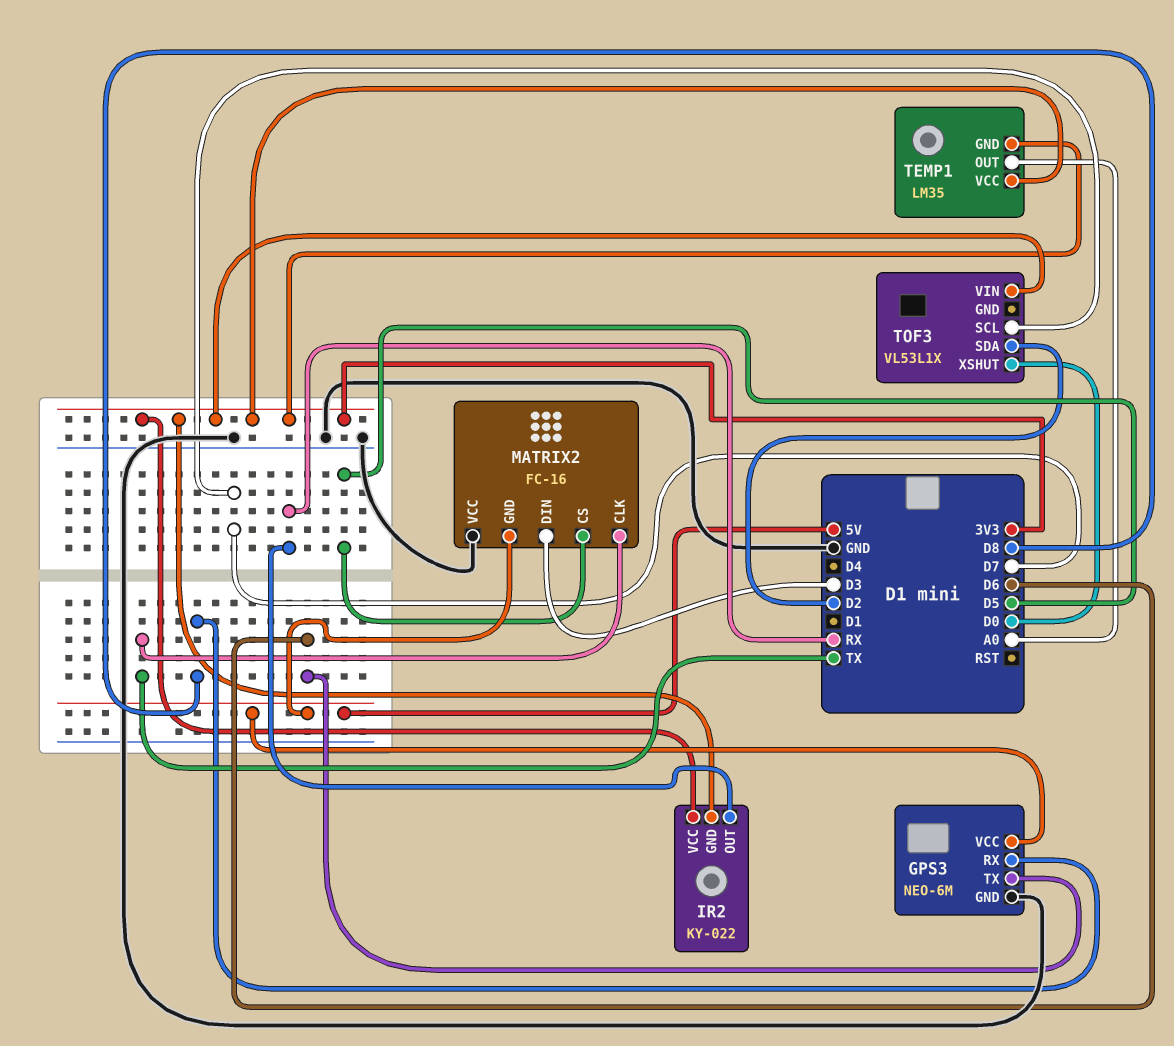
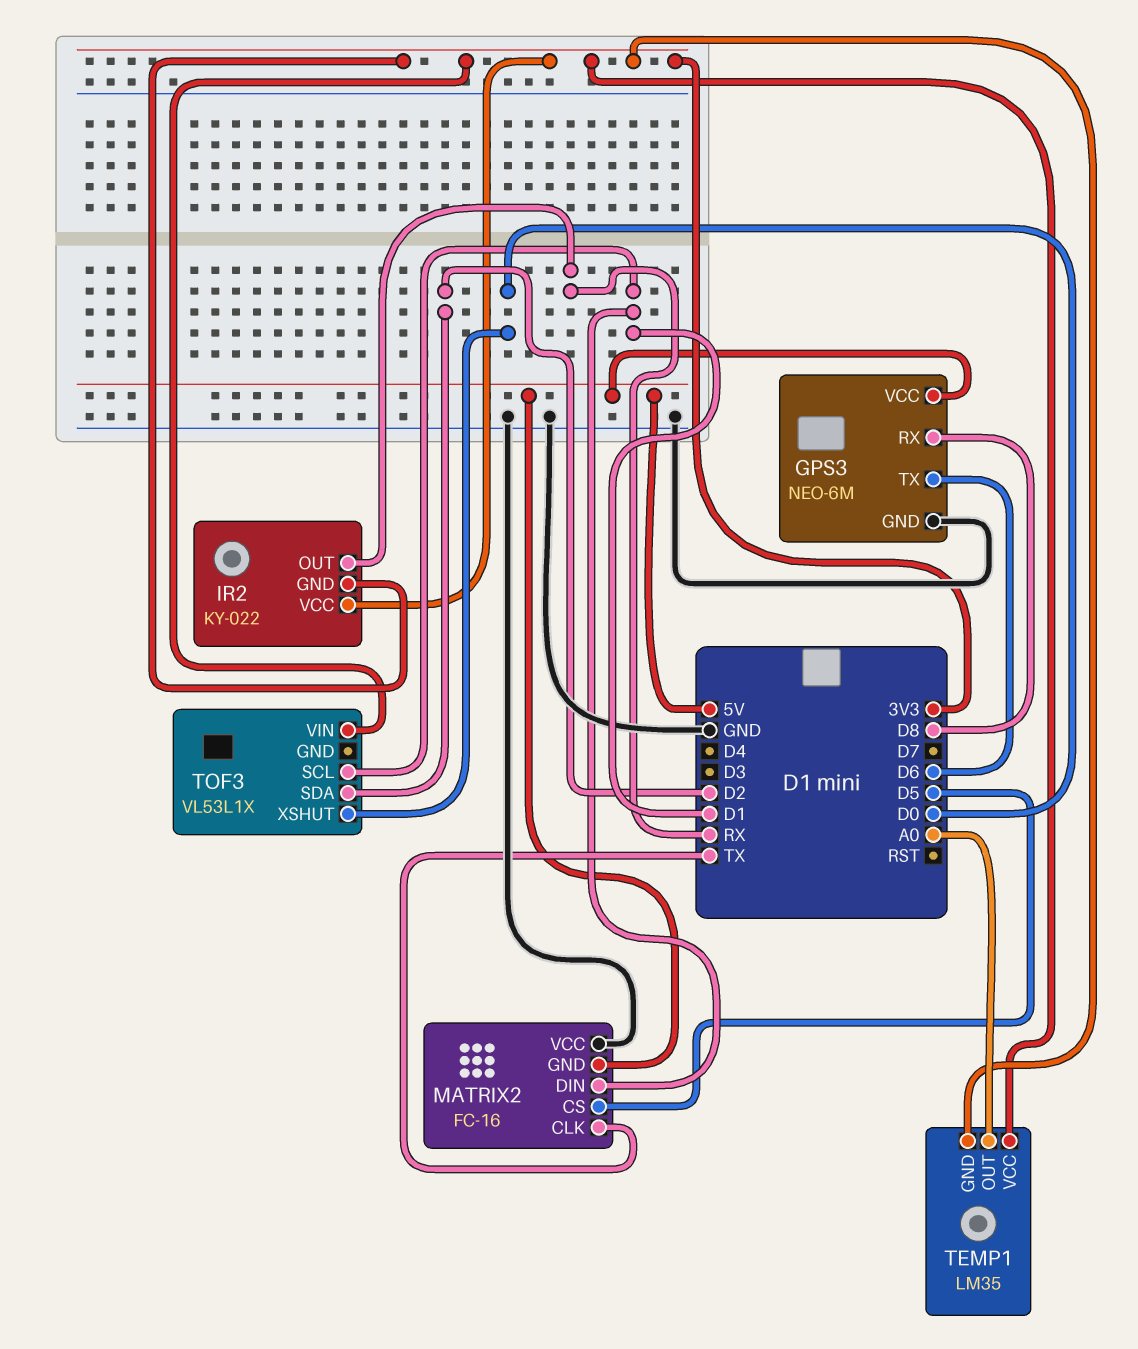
MATRIX2 pin DIN: D3 -> D1
TOF3 pin SCL: D7 -> D1

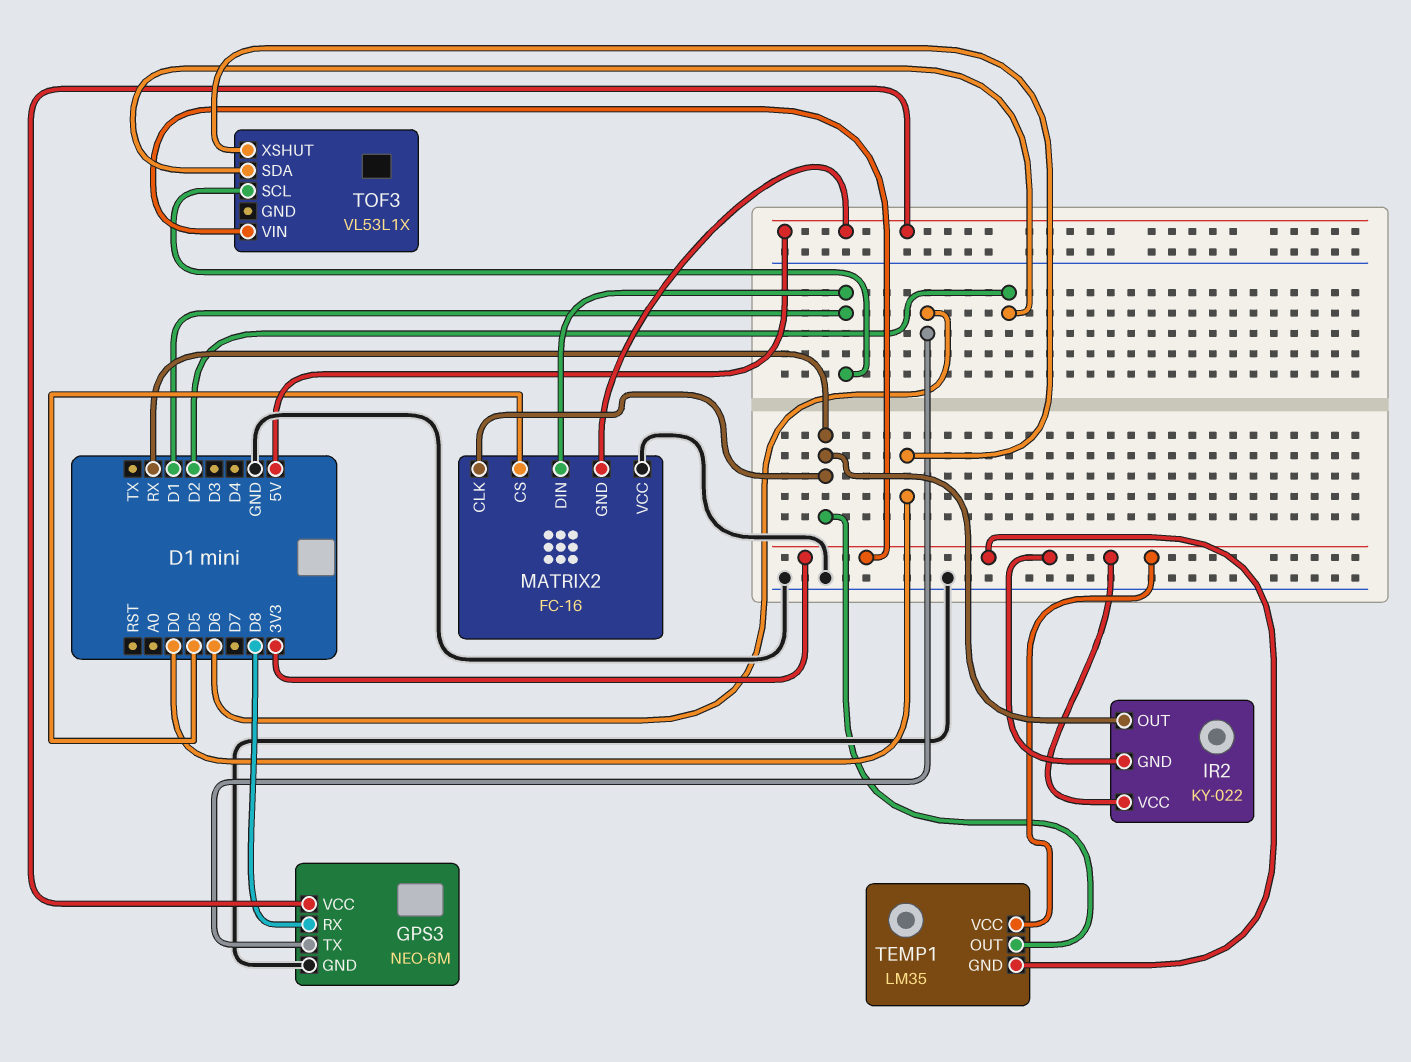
MATRIX2 pin CLK: TX -> RX
TEMP1 pin OUT: A0 -> RX

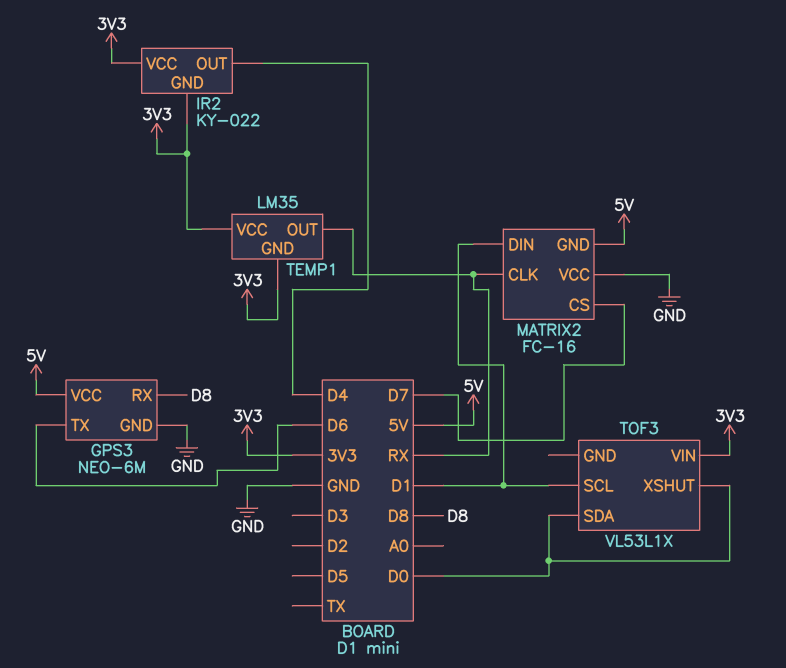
IR2 pin OUT: RX -> D4
MATRIX2 pin CS: D5 -> D7
TOF3 pin SDA: D2 -> D0

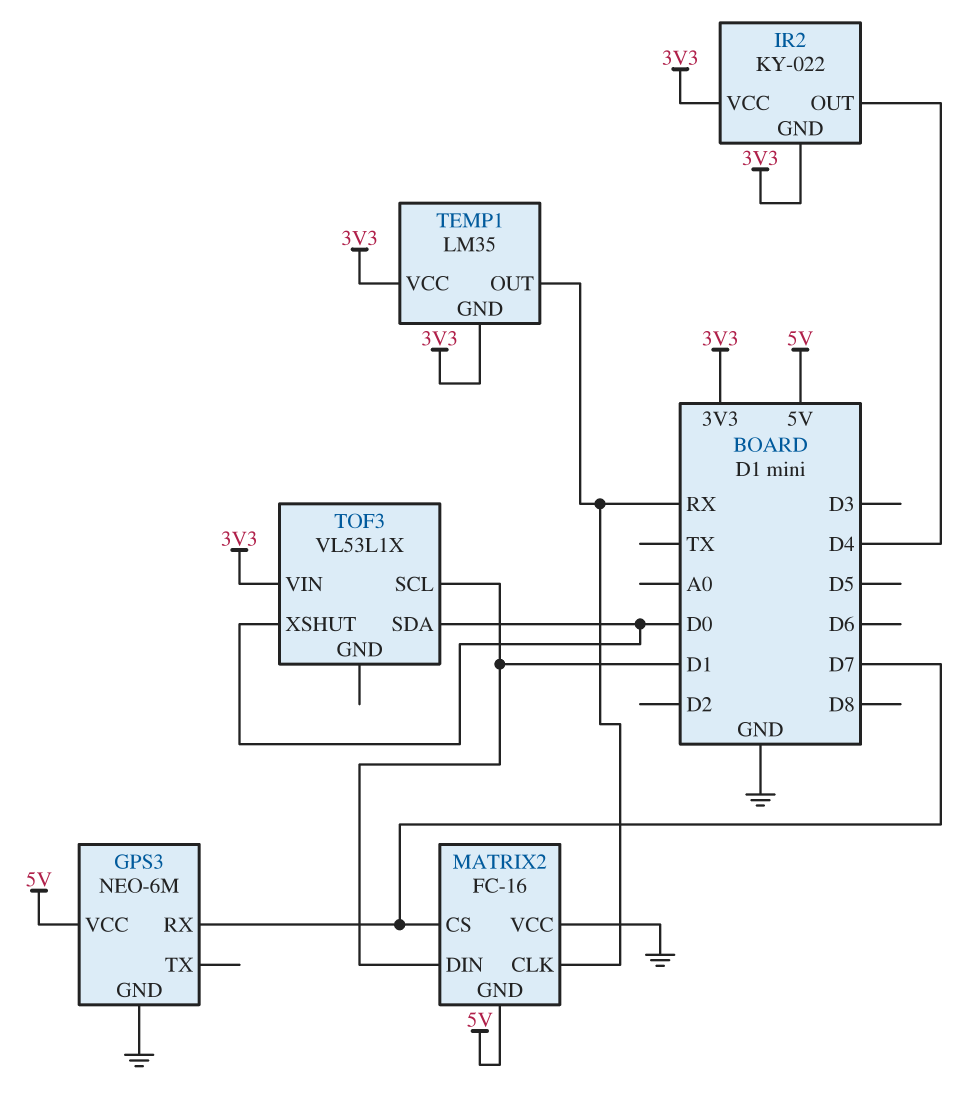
GPS3 pin RX: D8 -> D7
GPS3 pin TX: D6 -> none

